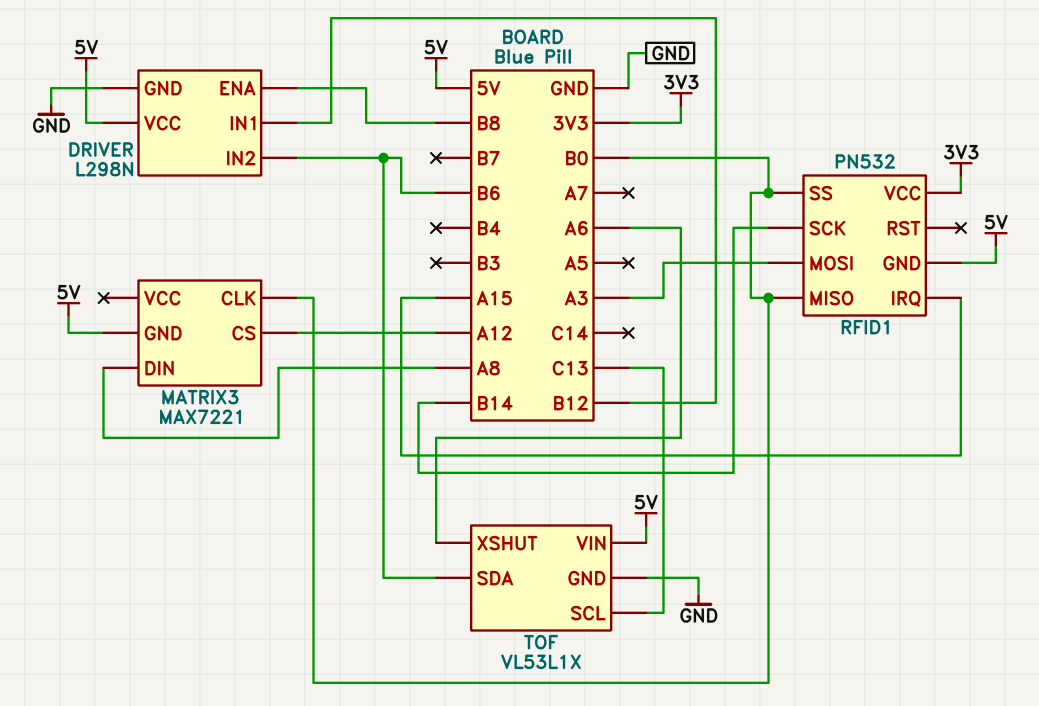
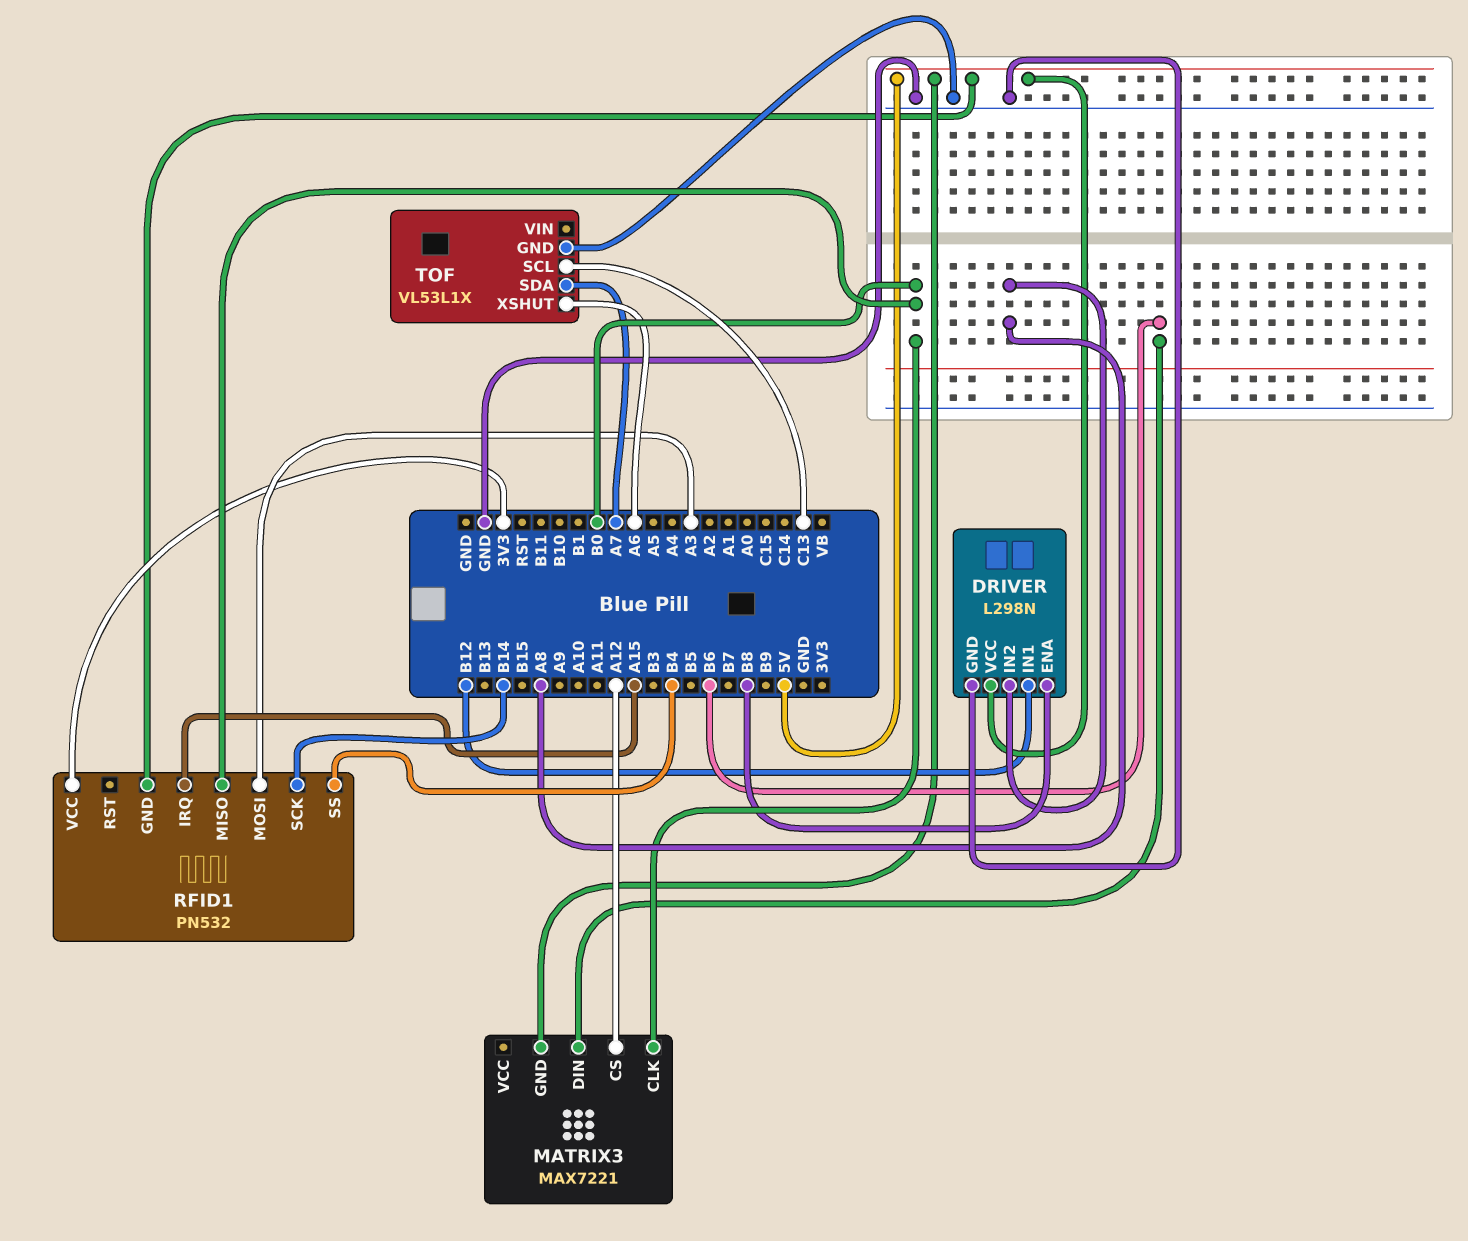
DRIVER pin IN2: B6 -> A8
MATRIX3 pin DIN: A8 -> B6
RFID1 pin SS: B0 -> B4
TOF pin SDA: B6 -> A7
TOF pin VIN: 5V -> none

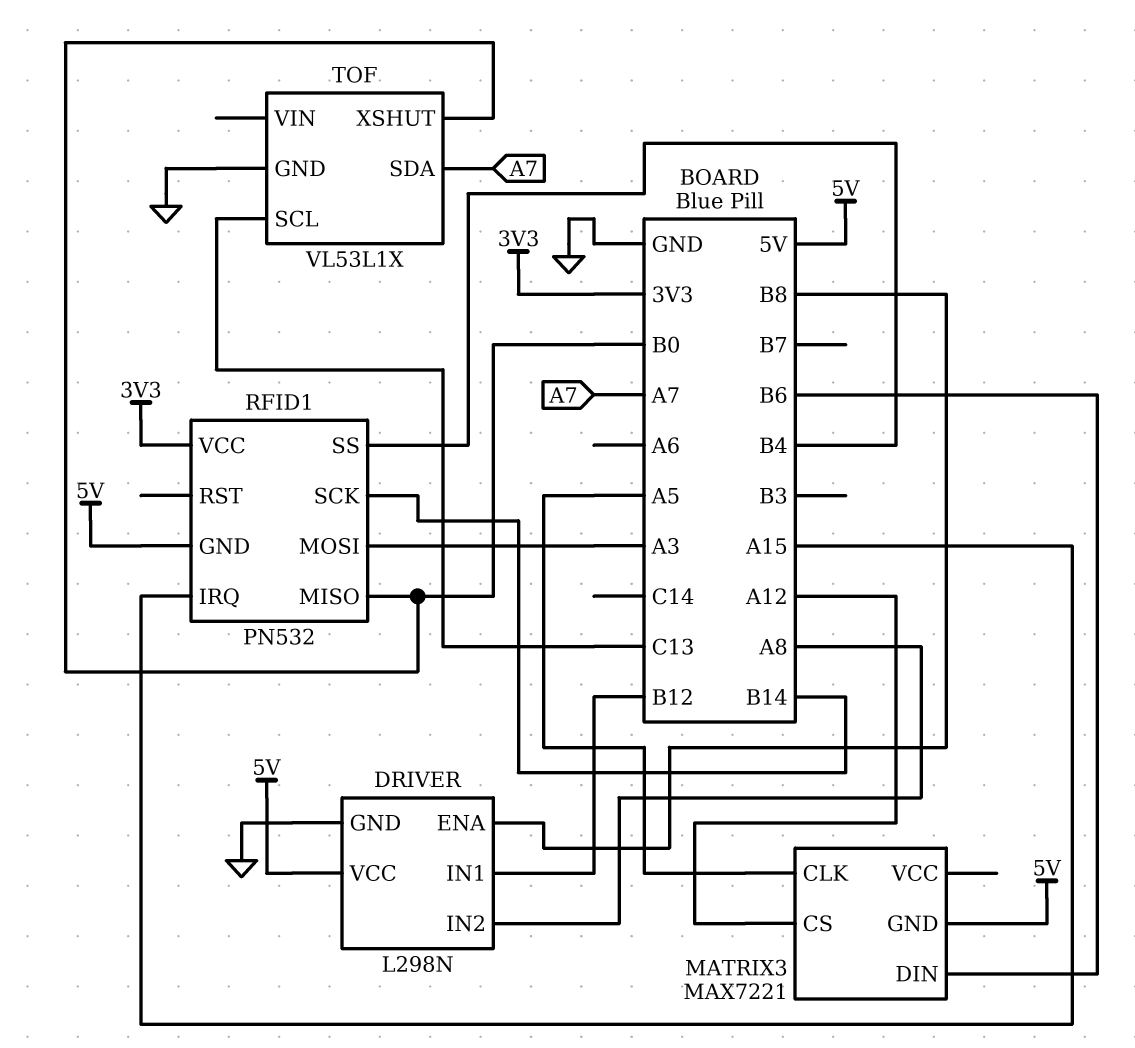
MATRIX3 pin CLK: B0 -> A5
TOF pin XSHUT: A6 -> B0

